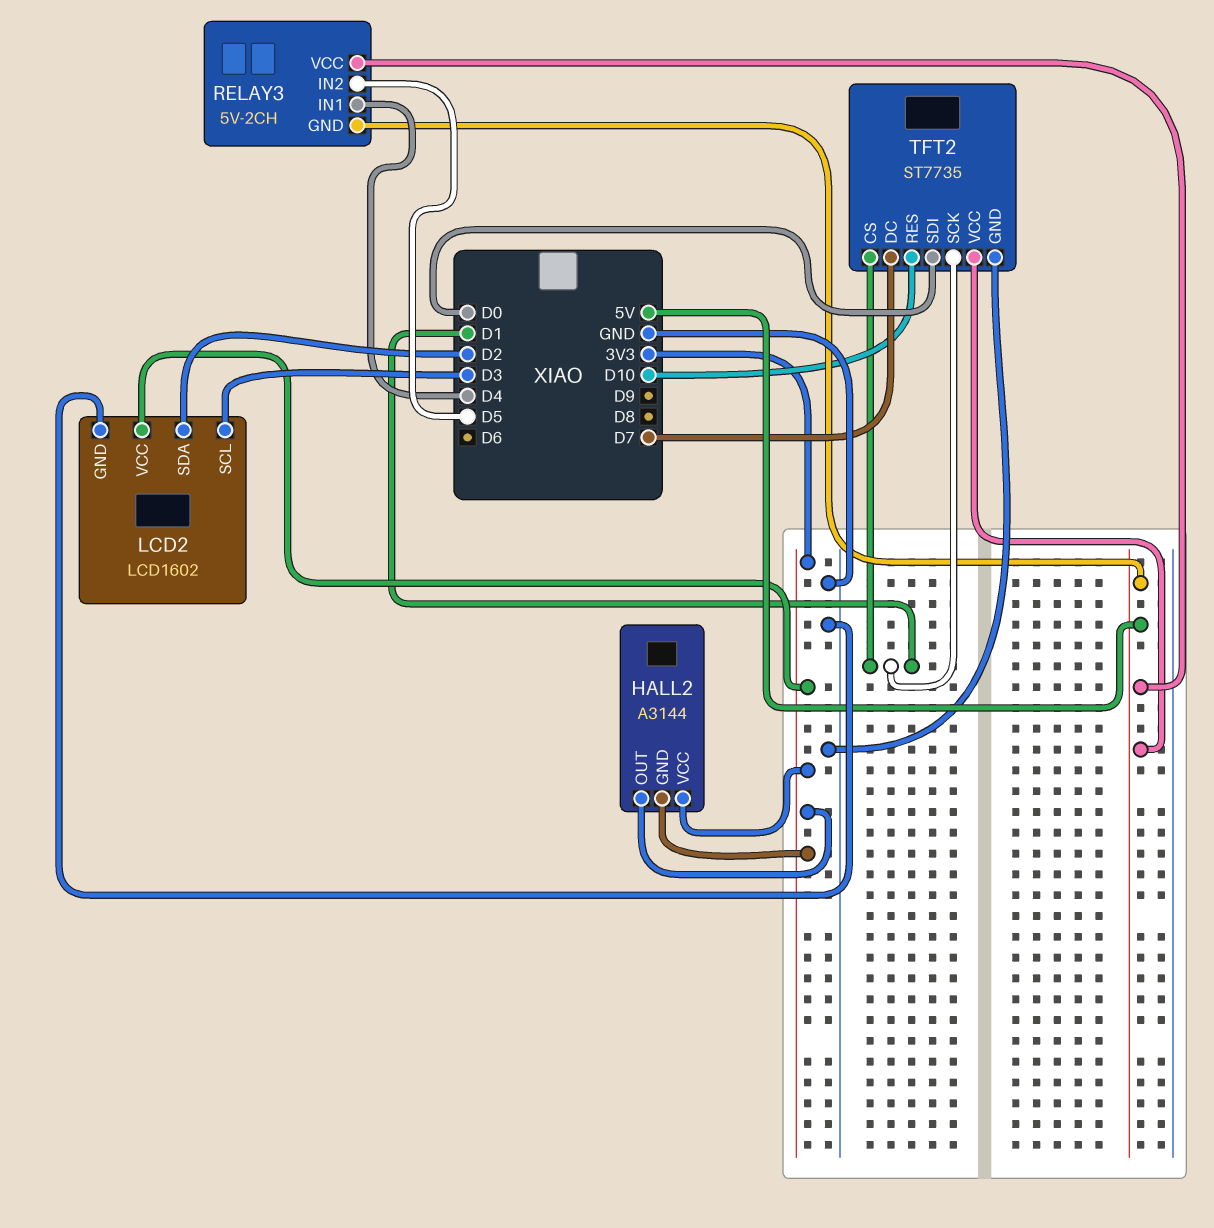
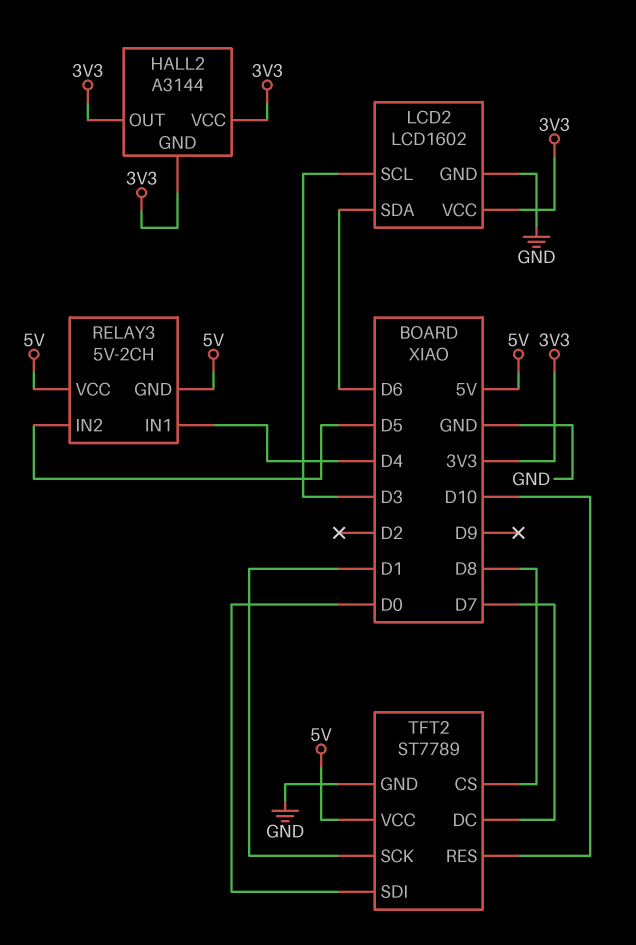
LCD2 pin SDA: D2 -> D6
TFT2: ST7735 -> ST7789
TFT2 pin CS: D1 -> D8

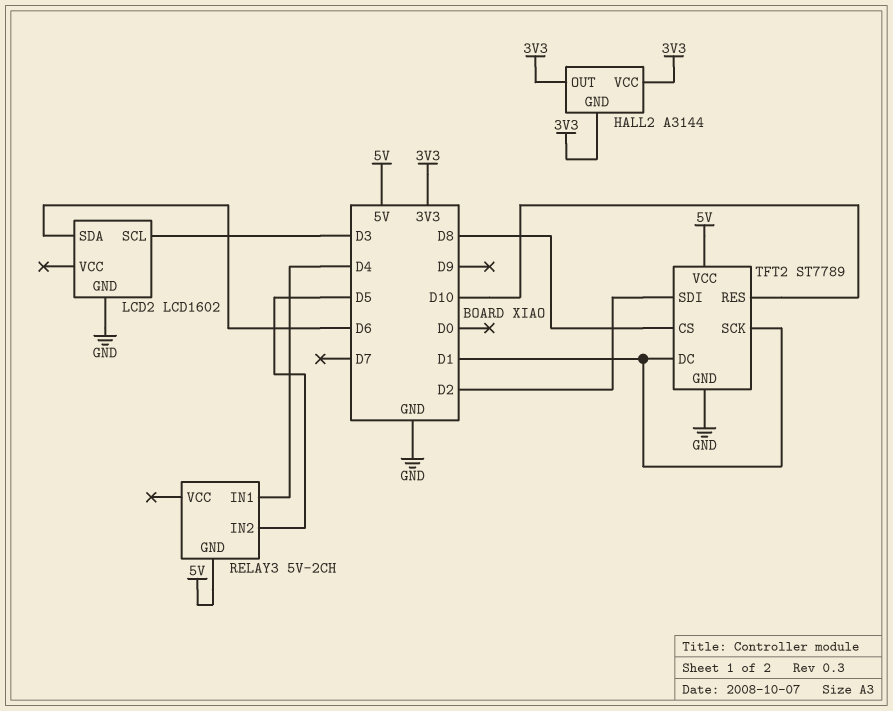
LCD2 pin VCC: 3V3 -> none
RELAY3 pin VCC: 5V -> none
TFT2 pin DC: D7 -> D1
TFT2 pin SDI: D0 -> D2

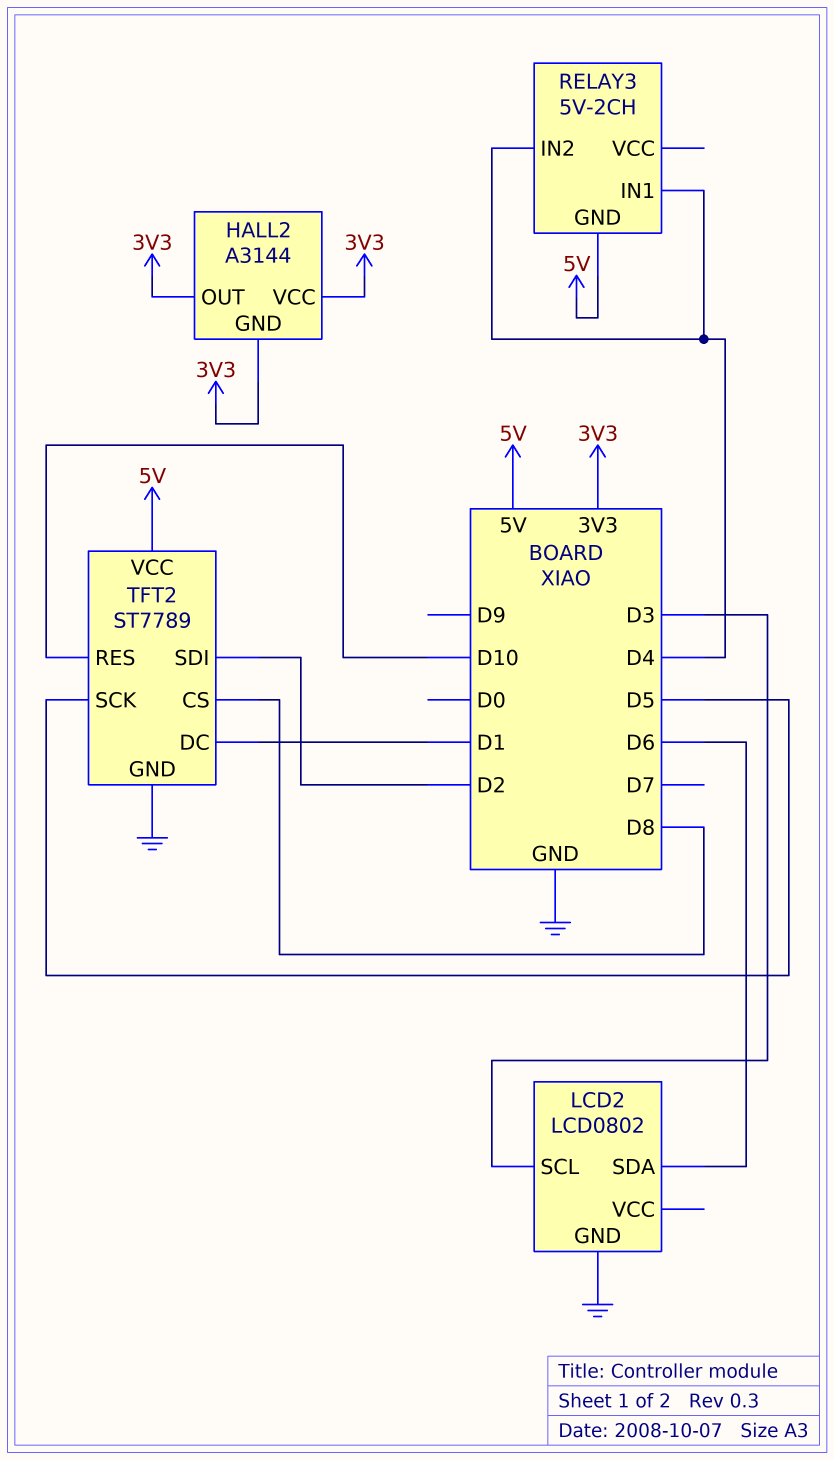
LCD2: LCD1602 -> LCD0802
RELAY3 pin IN2: D5 -> D4
TFT2 pin SCK: D1 -> D5

